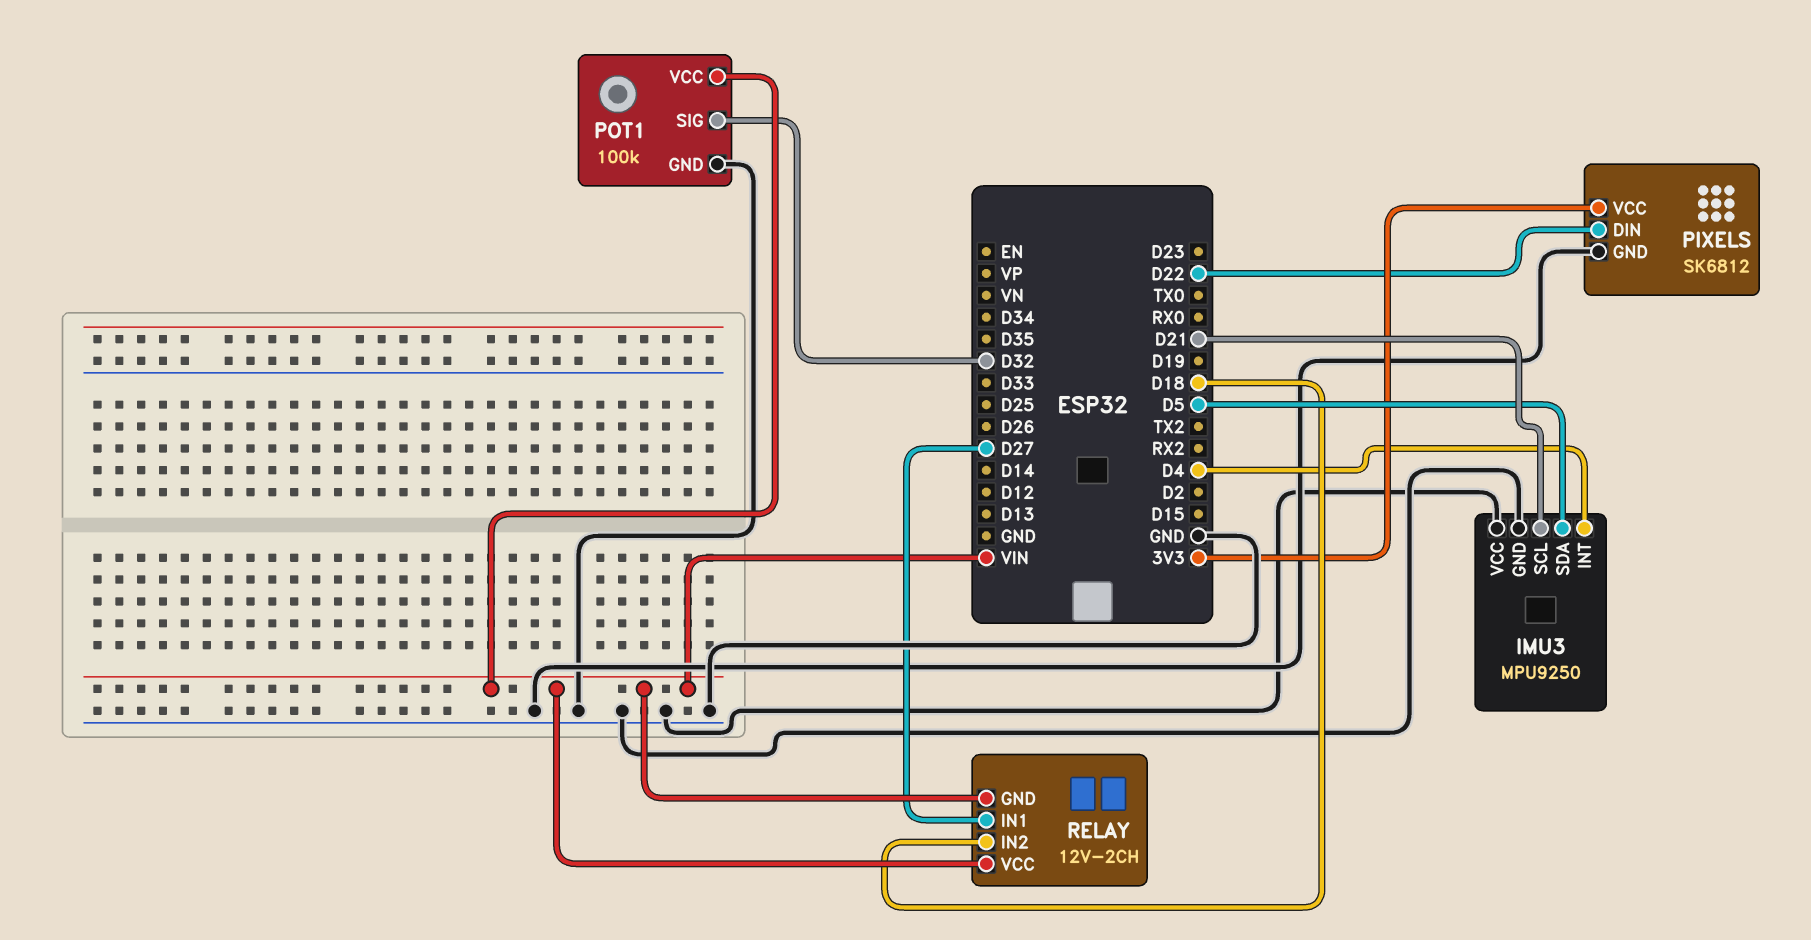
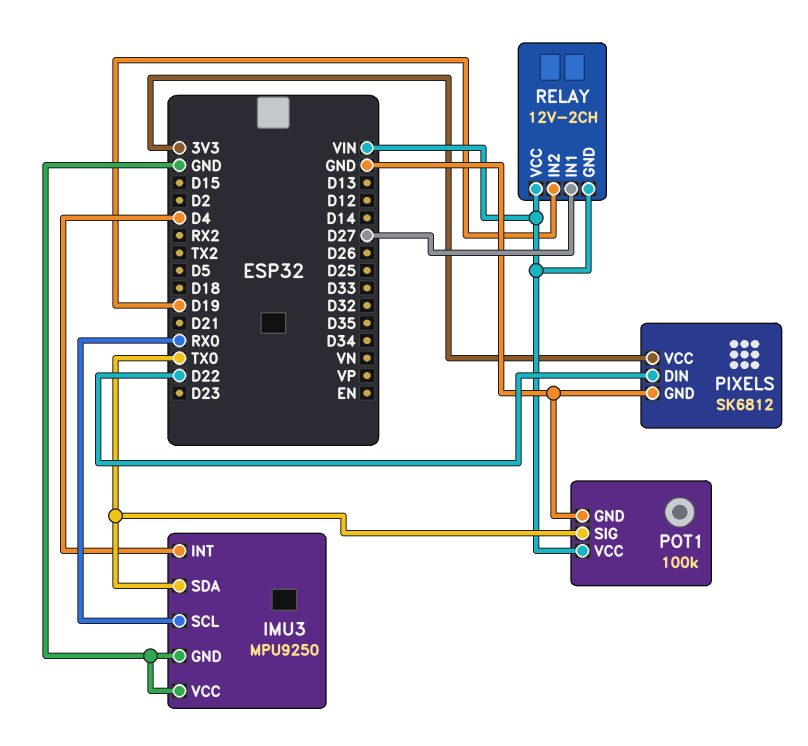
IMU3 pin SCL: D21 -> RX0
IMU3 pin SDA: D5 -> TX0
POT1 pin SIG: D32 -> TX0
RELAY pin IN2: D18 -> D19

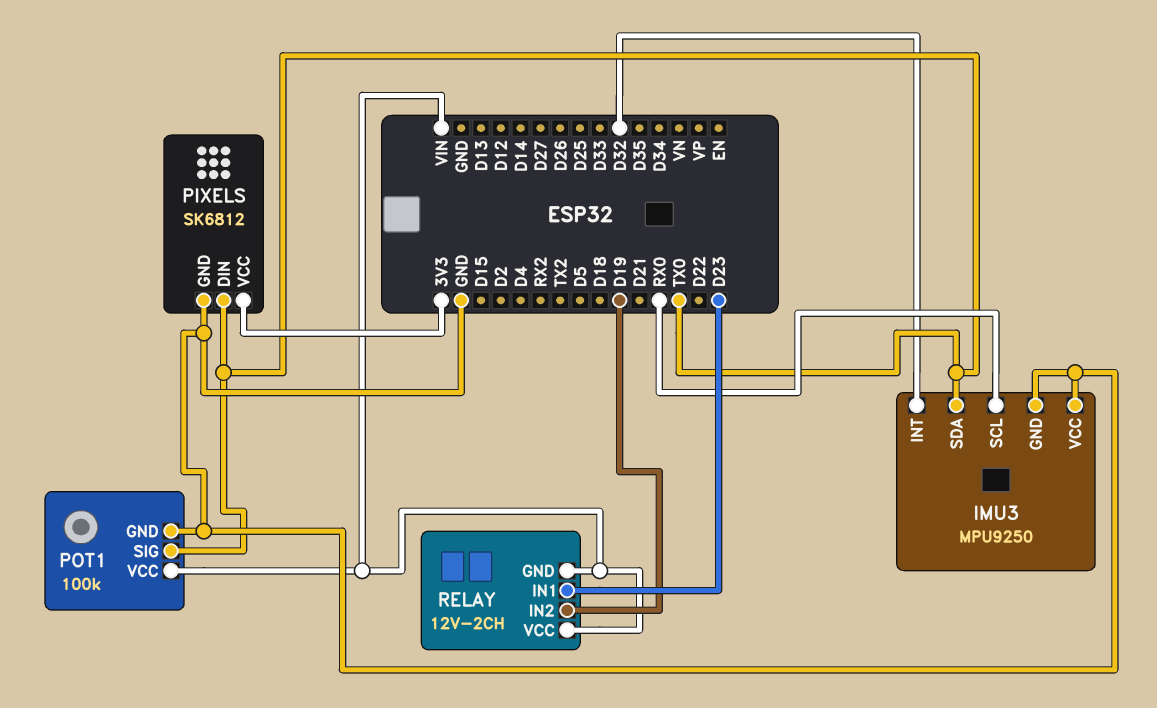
IMU3 pin INT: D4 -> D32
PIXELS pin DIN: D22 -> TX0
RELAY pin IN1: D27 -> D23

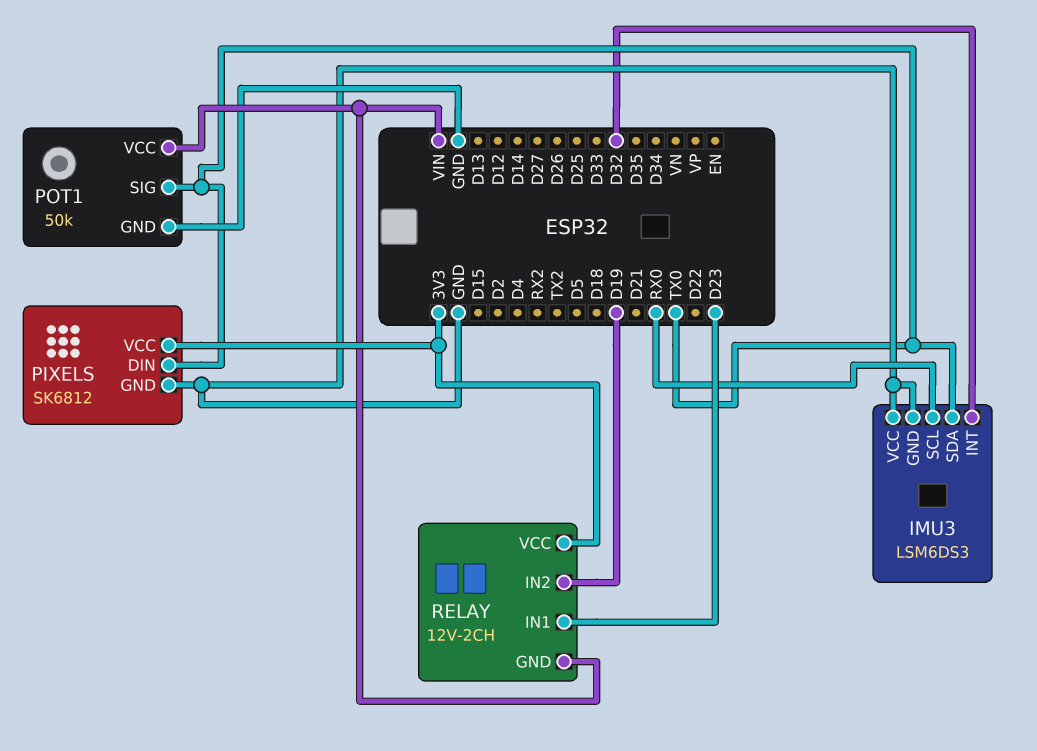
IMU3: MPU9250 -> LSM6DS3
POT1: 100k -> 50k
RELAY pin VCC: VIN -> 3V3

